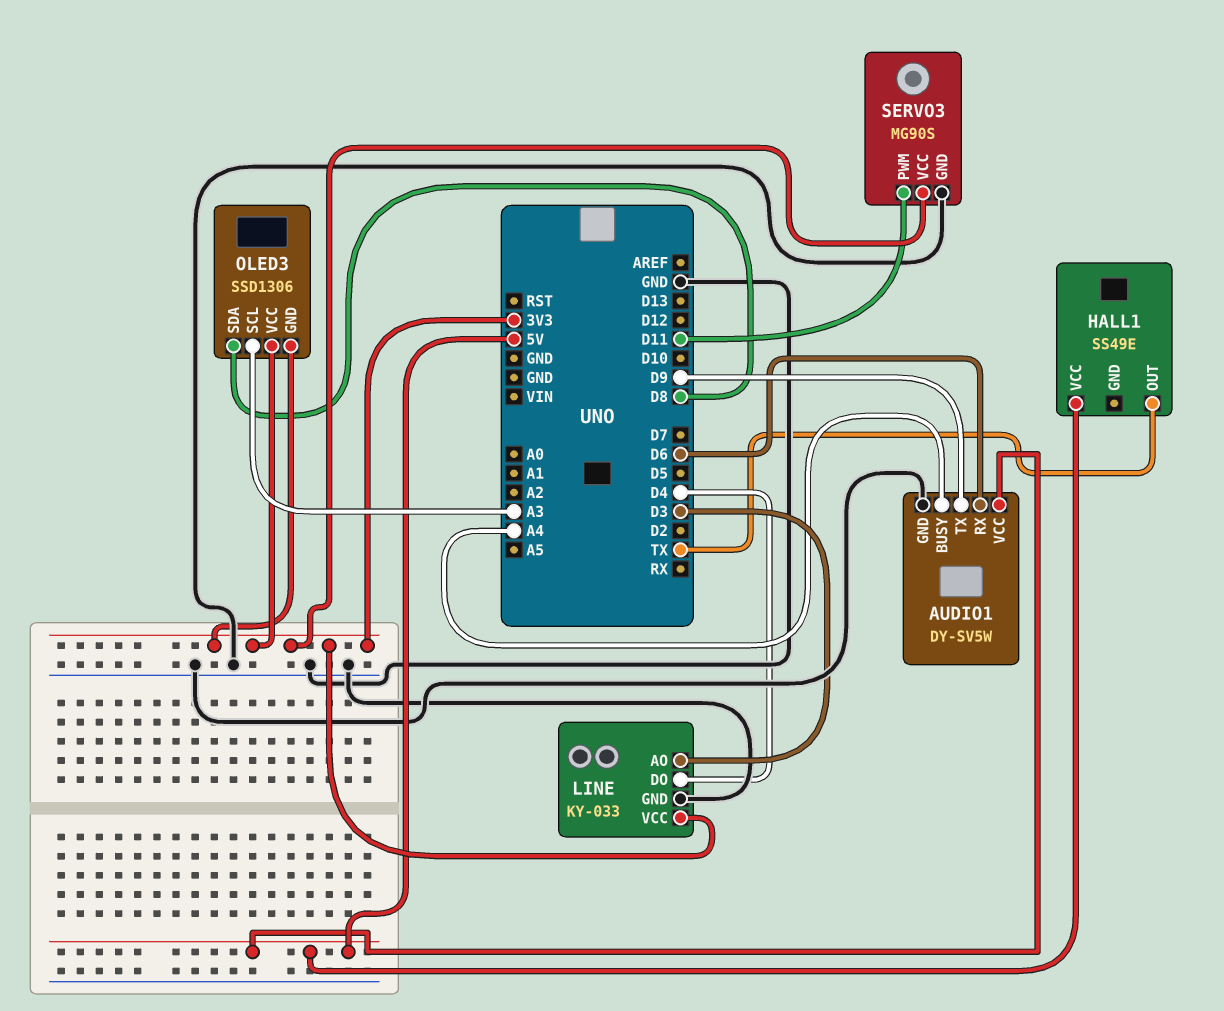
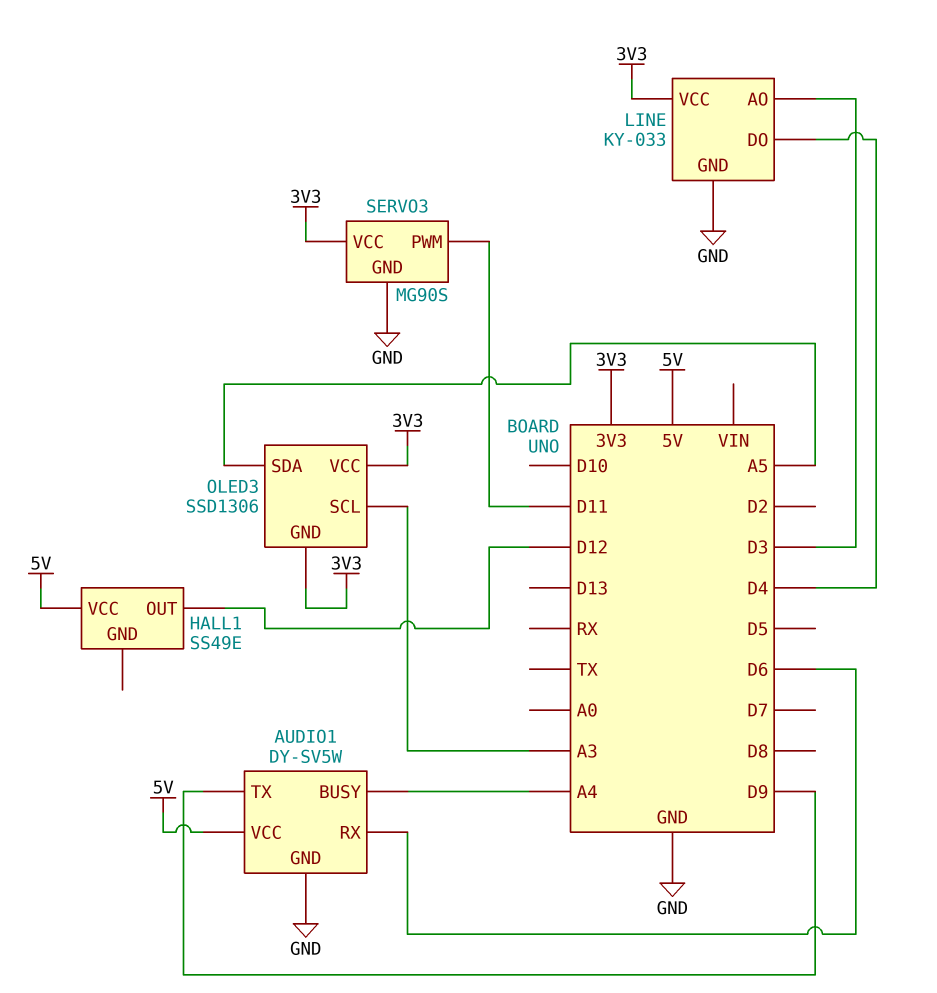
HALL1 pin OUT: TX -> D12
OLED3 pin SDA: D8 -> A5

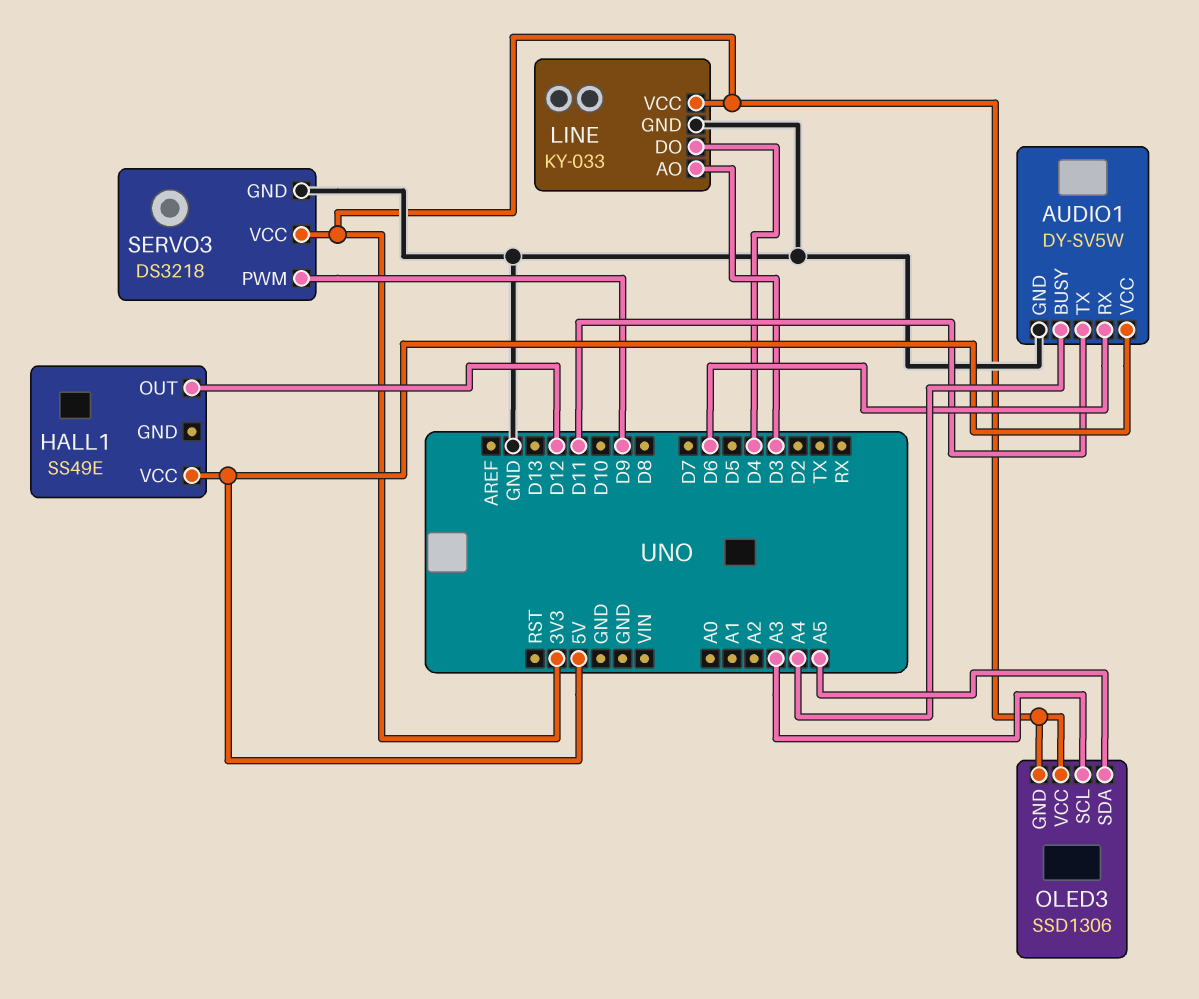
AUDIO1 pin TX: D9 -> D11
SERVO3: MG90S -> DS3218
SERVO3 pin PWM: D11 -> D9

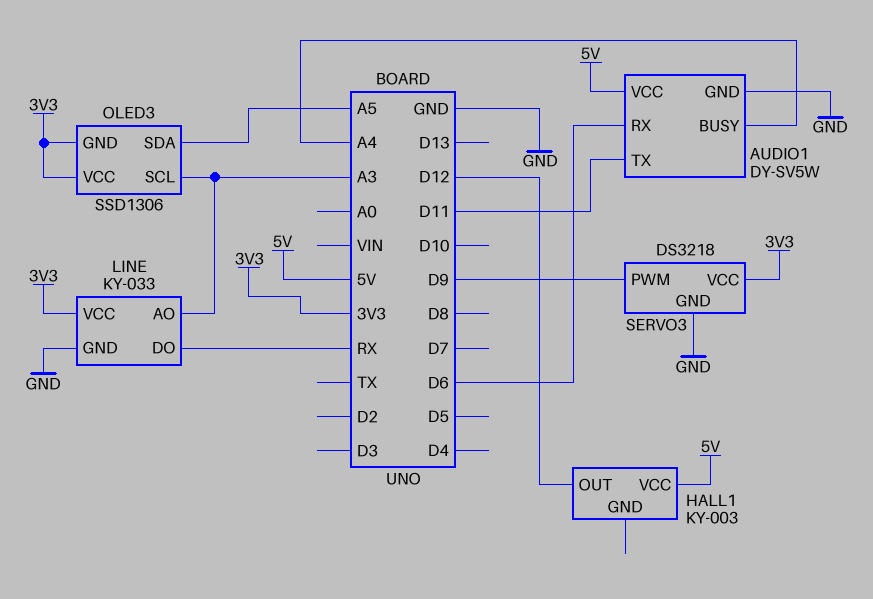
HALL1: SS49E -> KY-003
LINE pin AO: D3 -> A3
LINE pin DO: D4 -> RX

